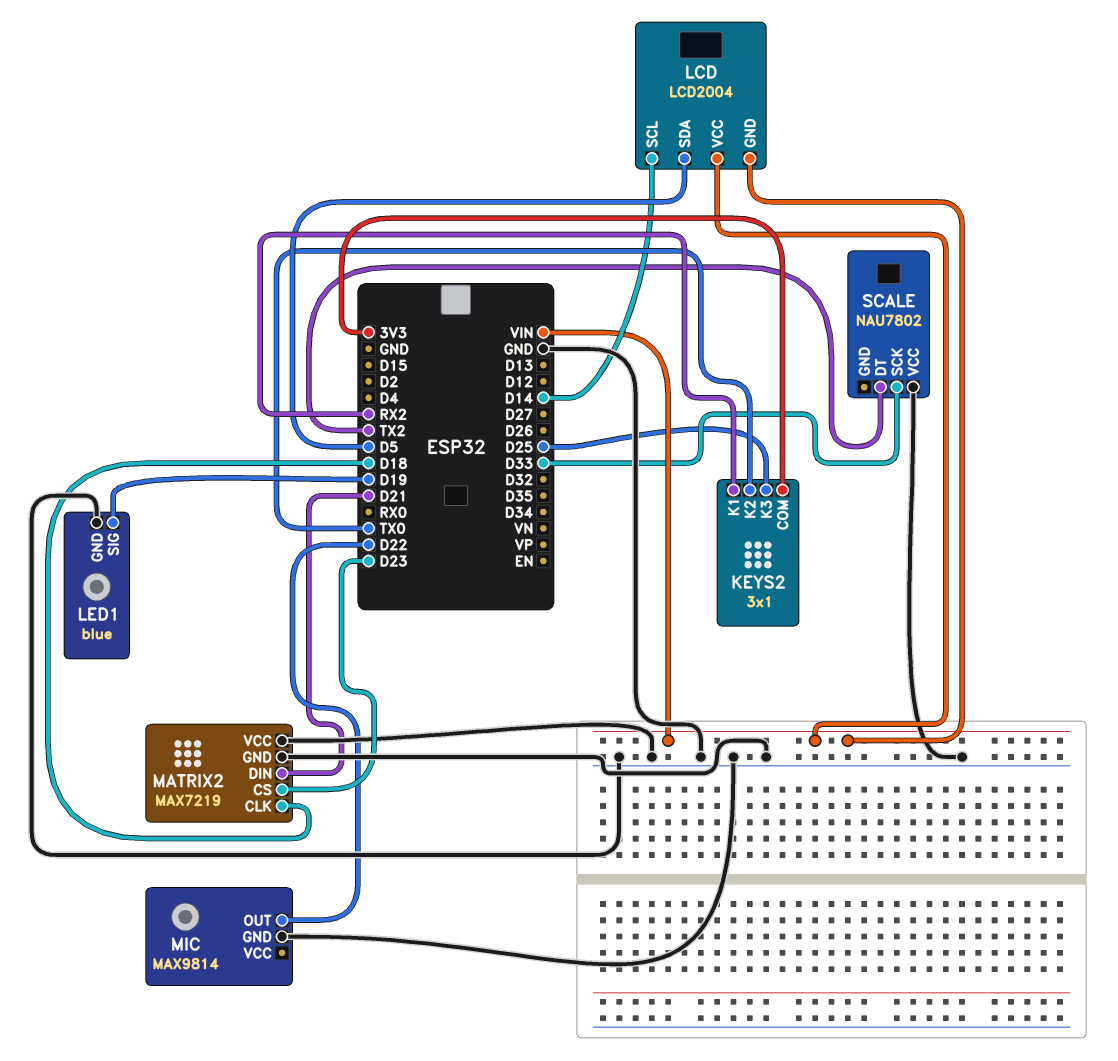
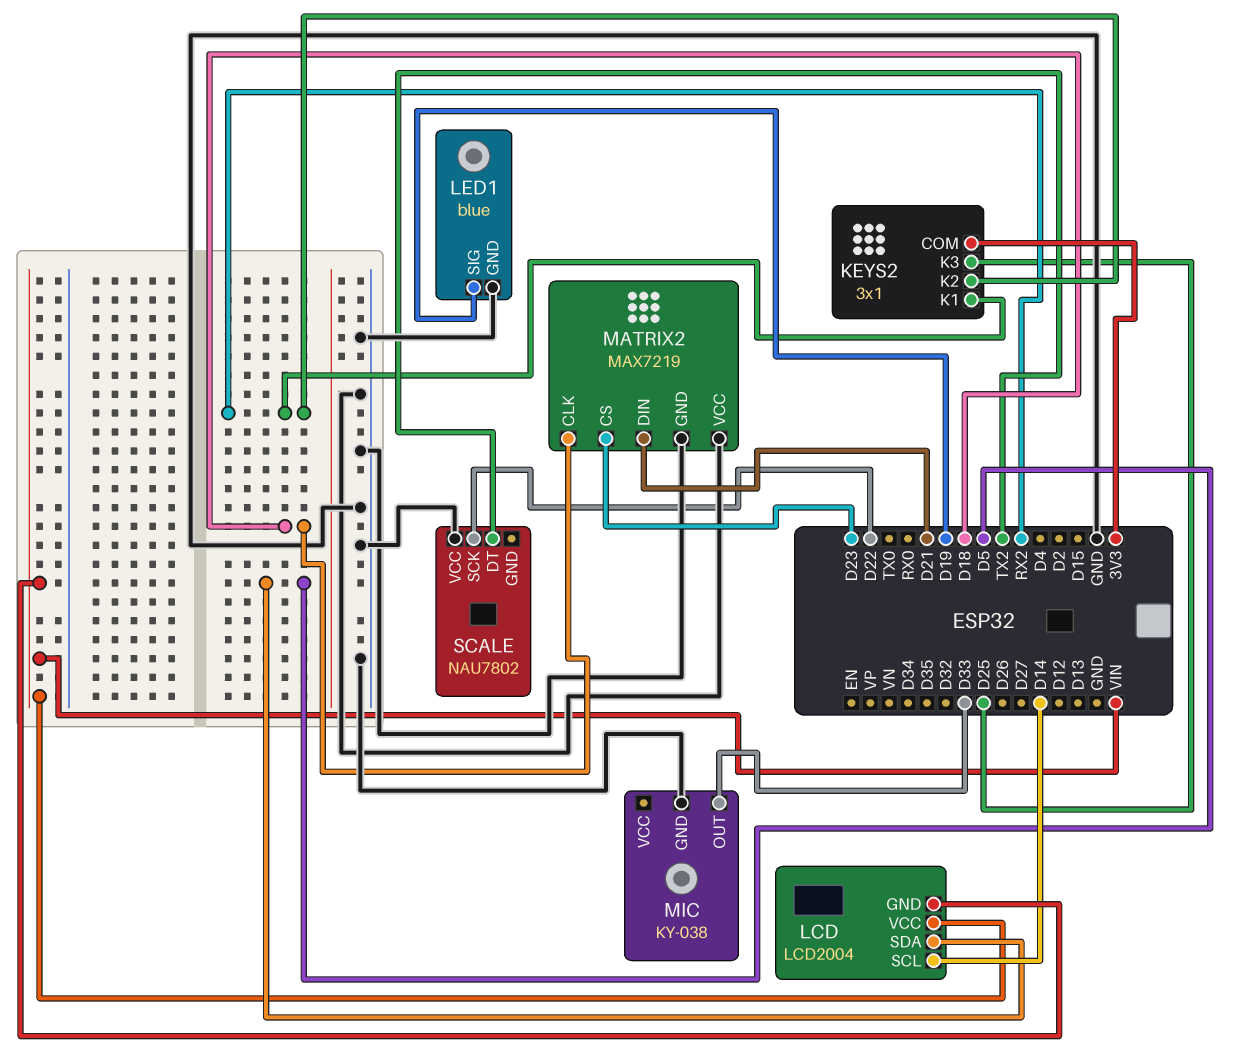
KEYS2 pin K2: TX0 -> RX2
MIC: MAX9814 -> KY-038
MIC pin OUT: D22 -> D33
SCALE pin SCK: D33 -> D22

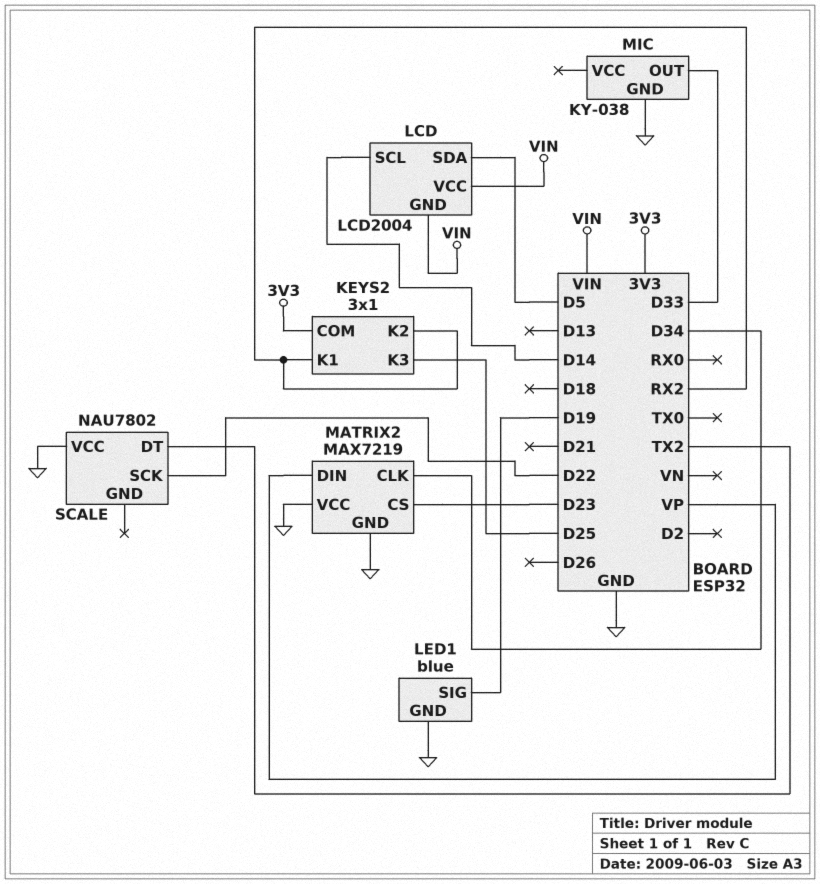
MATRIX2 pin CLK: D18 -> D34
MATRIX2 pin DIN: D21 -> VP

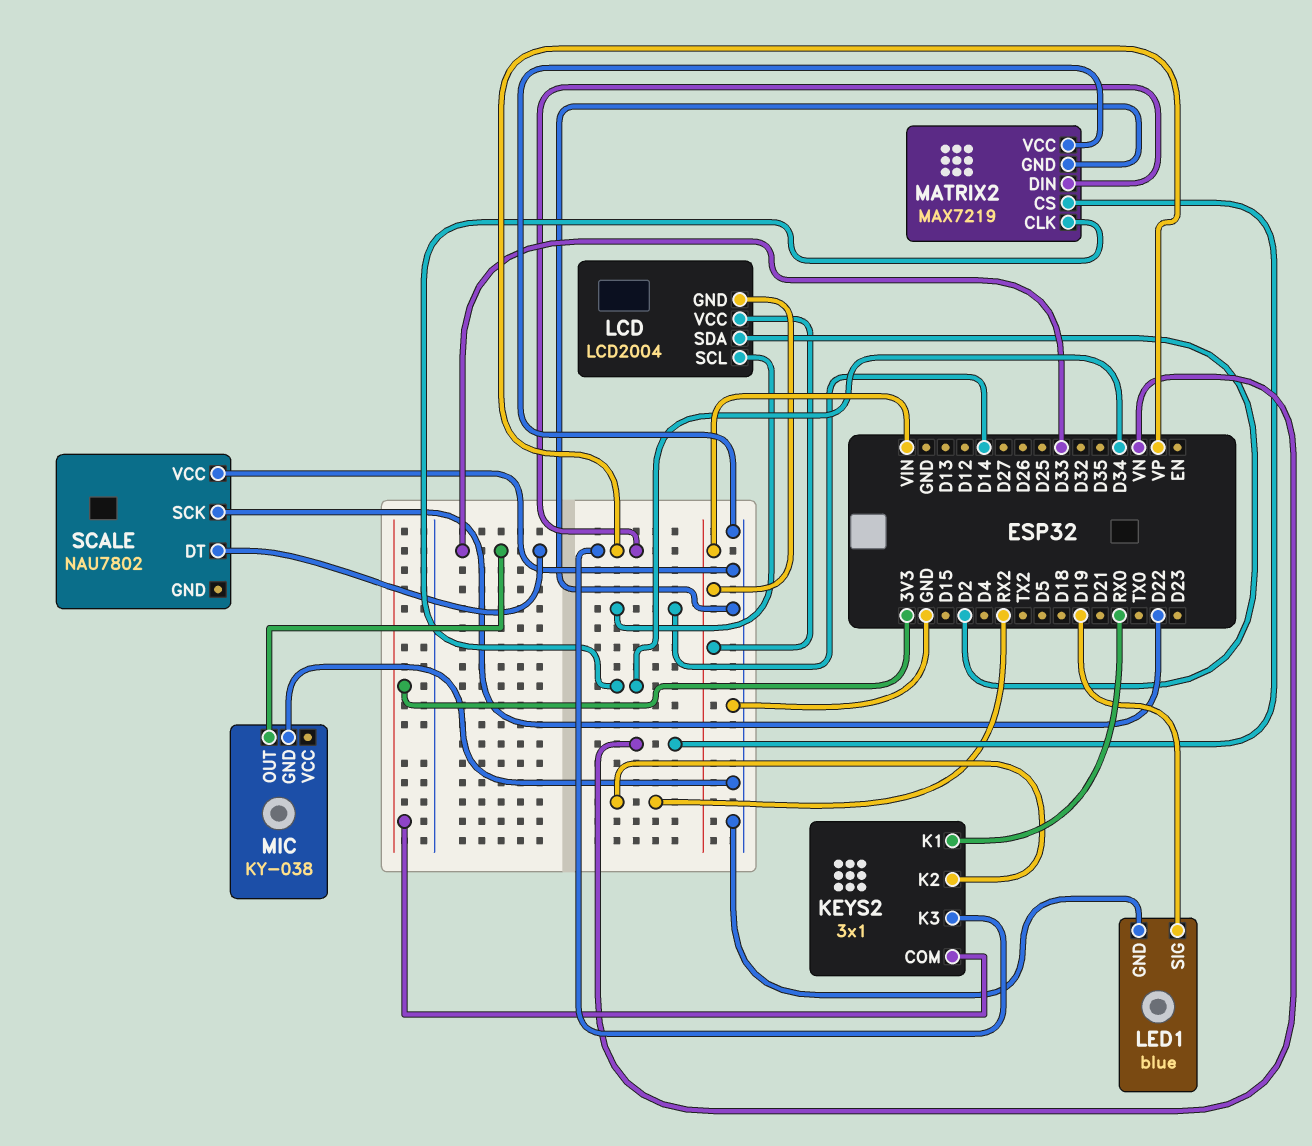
KEYS2 pin K1: RX2 -> RX0
KEYS2 pin K3: D25 -> VP
LCD pin SDA: D5 -> D2
MATRIX2 pin CS: D23 -> VN
SCALE pin DT: TX2 -> D33

